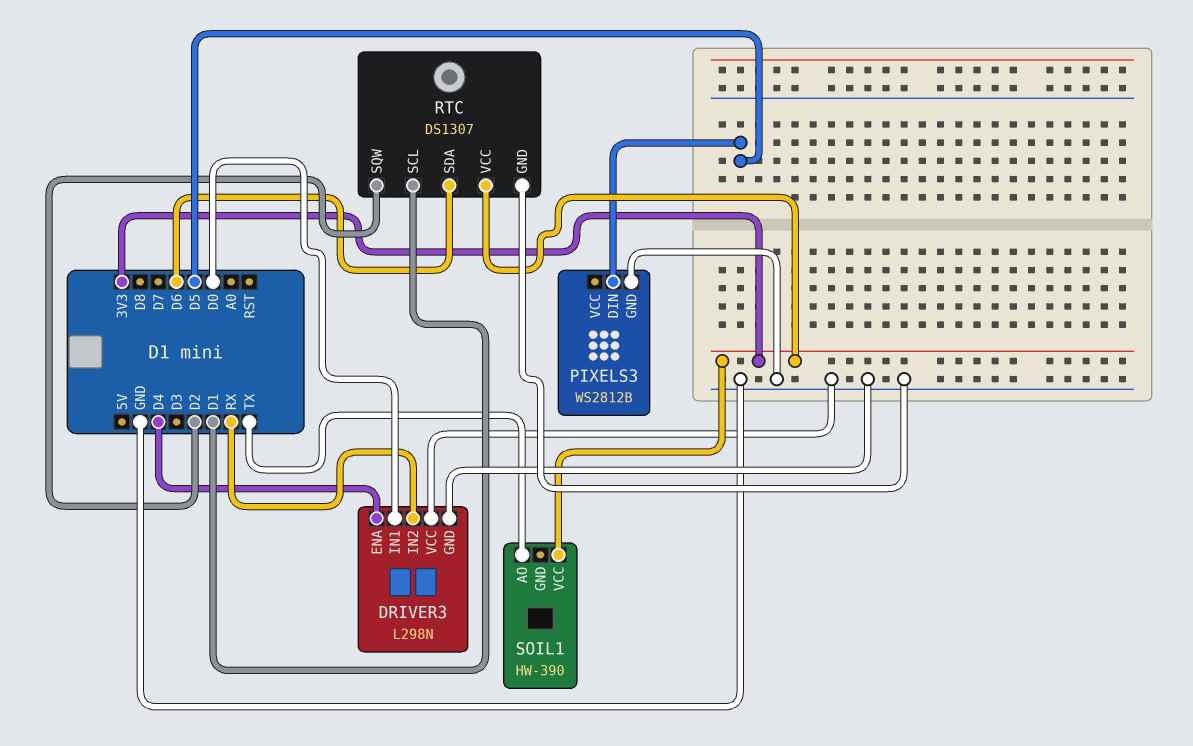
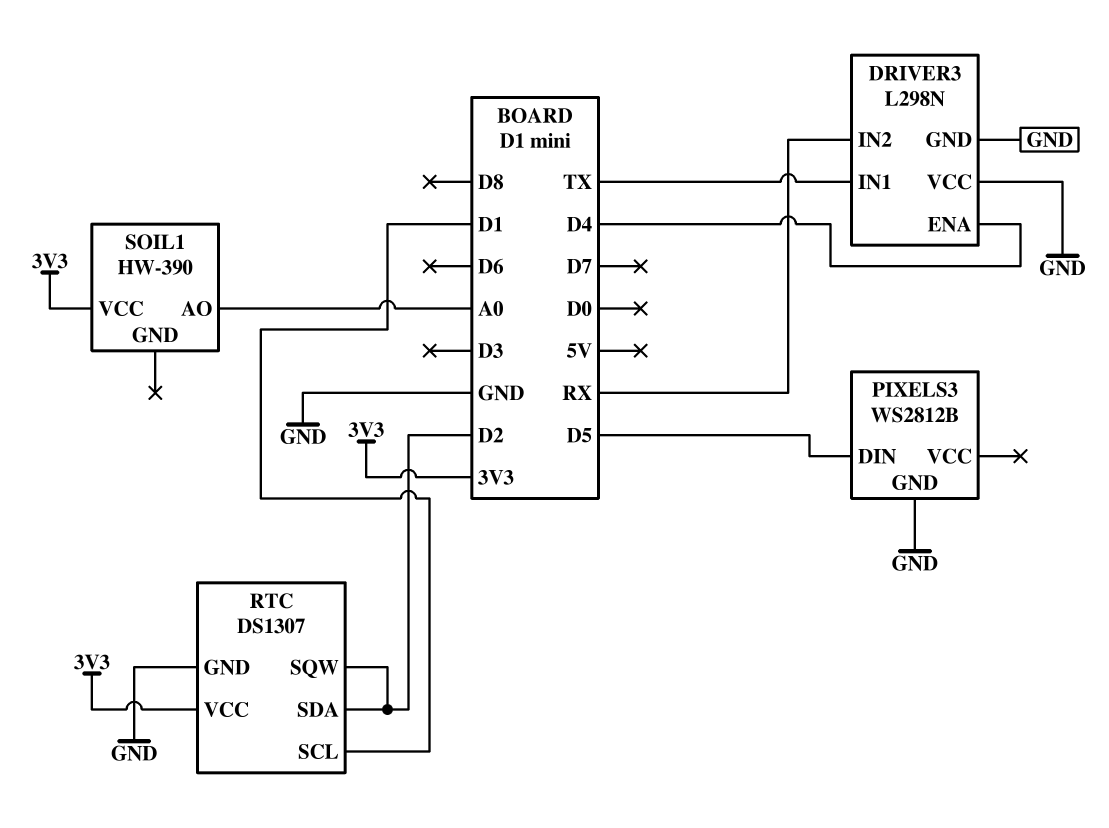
DRIVER3 pin IN1: D0 -> TX
RTC pin SDA: D6 -> D2
SOIL1 pin AO: TX -> A0

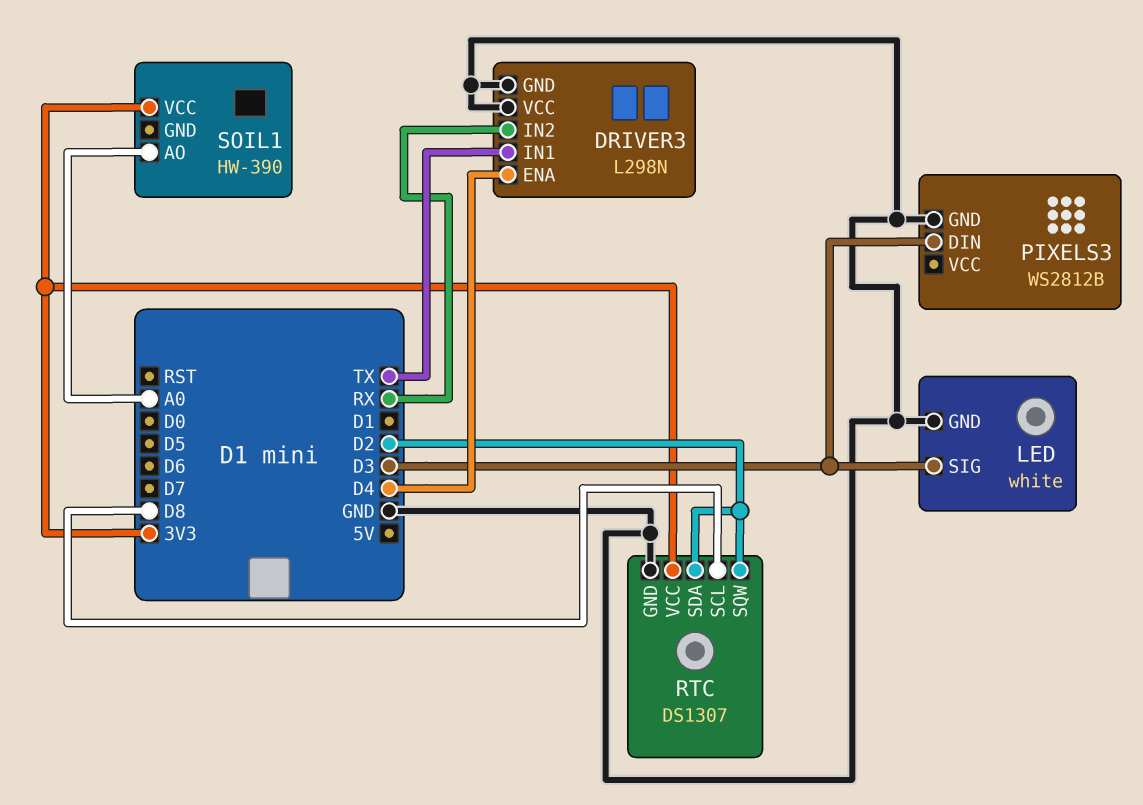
LED: none -> white
LED pin GND: none -> GND
LED pin SIG: none -> D3
PIXELS3 pin DIN: D5 -> D3
RTC pin SCL: D1 -> D8

